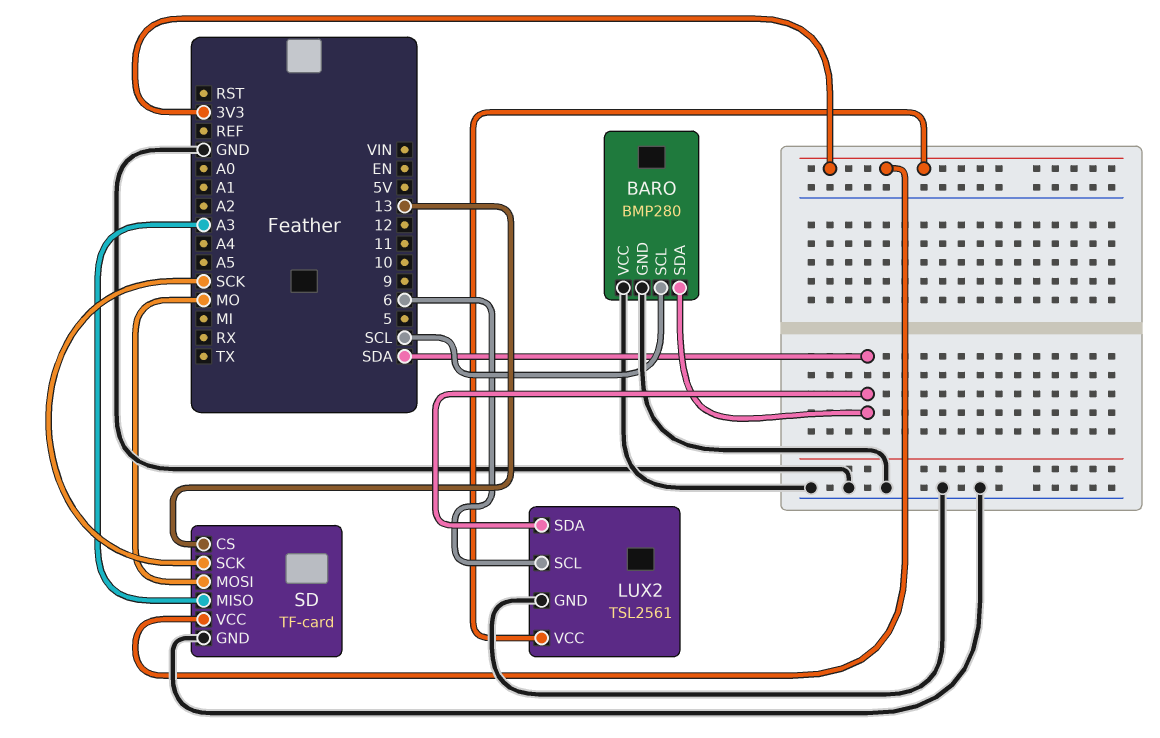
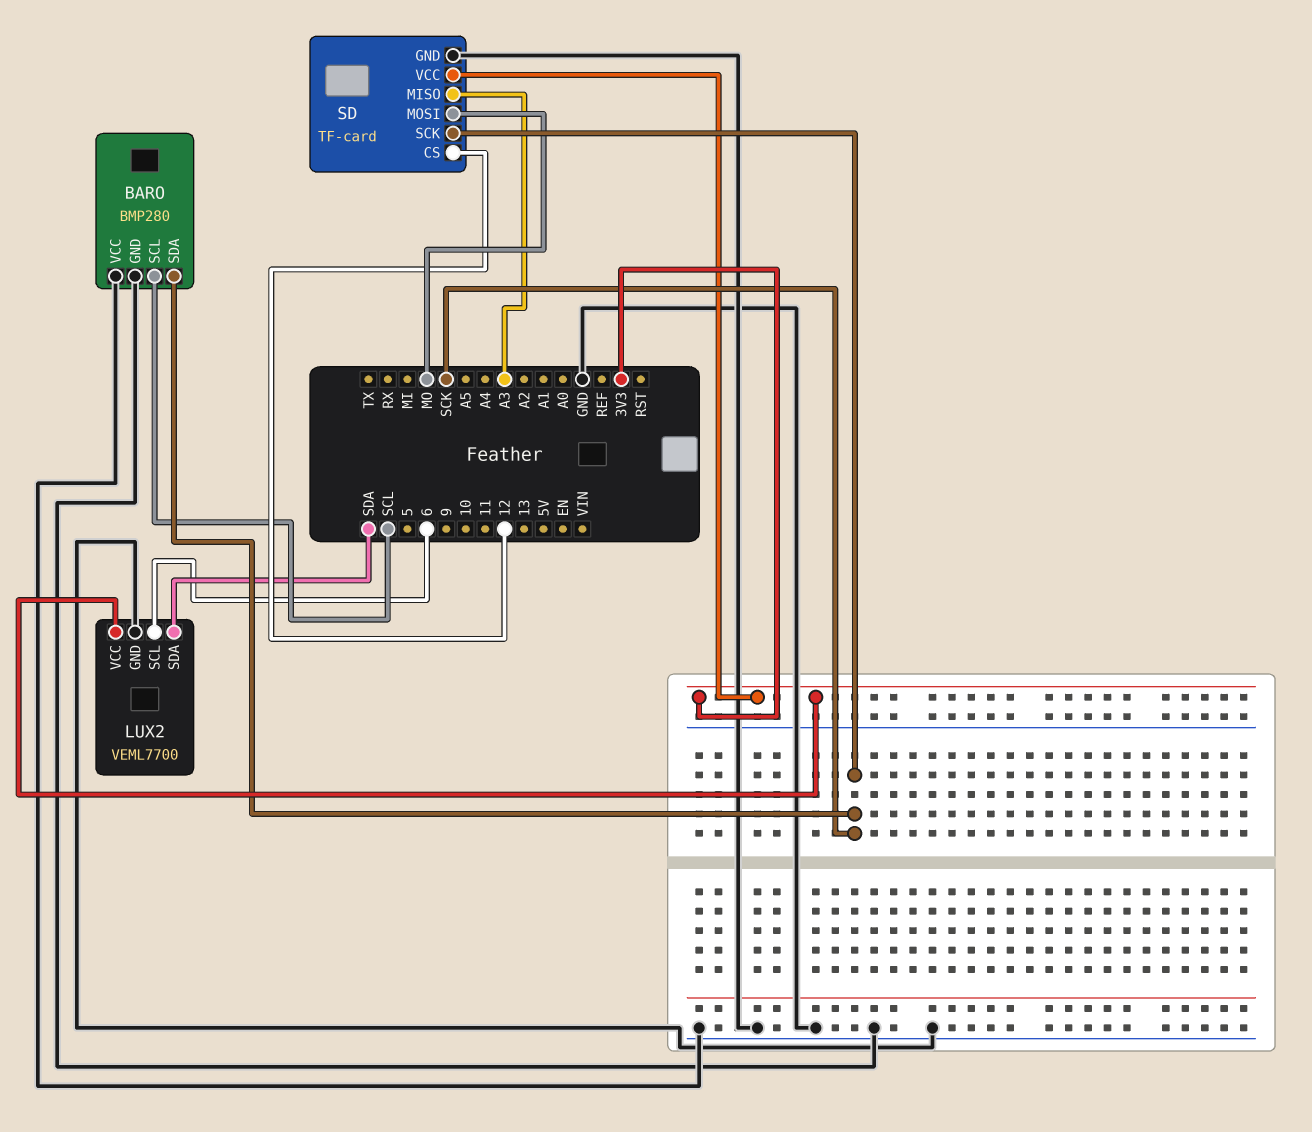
BARO pin SDA: SDA -> SCK
LUX2: TSL2561 -> VEML7700
SD pin CS: 13 -> 12

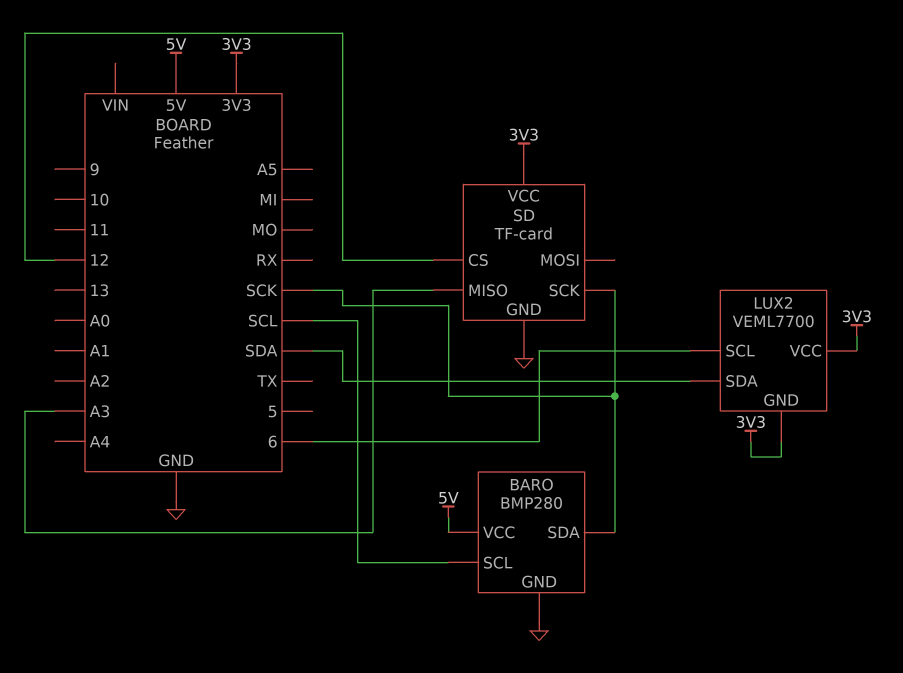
BARO pin VCC: GND -> 5V
LUX2 pin GND: GND -> 3V3
SD pin MOSI: MO -> none

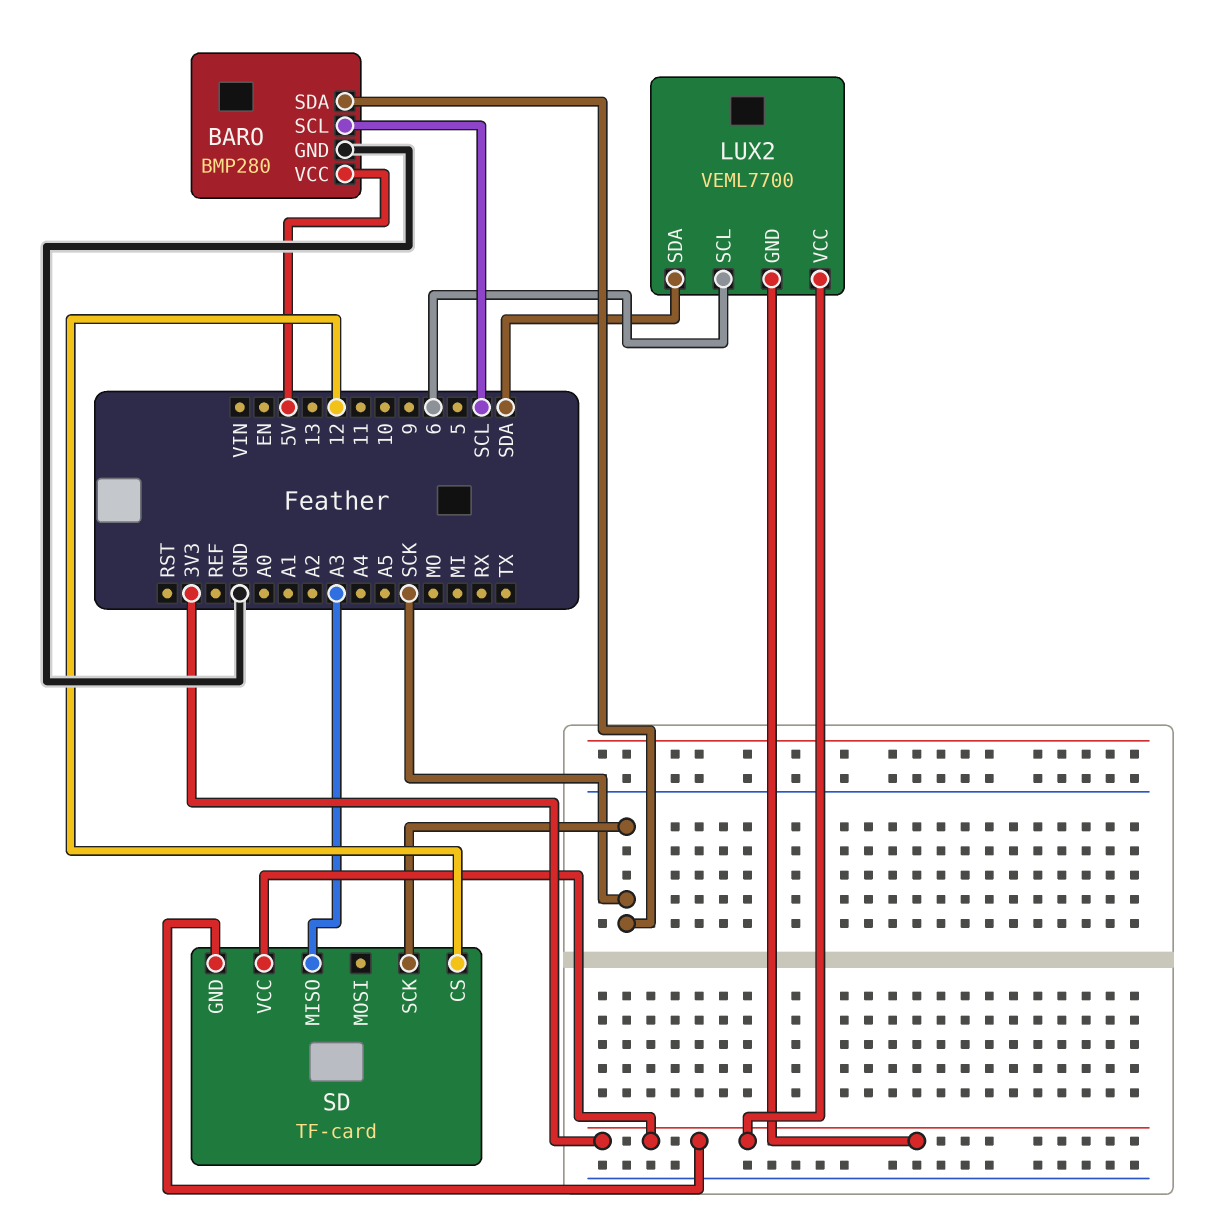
SD pin GND: GND -> 3V3

